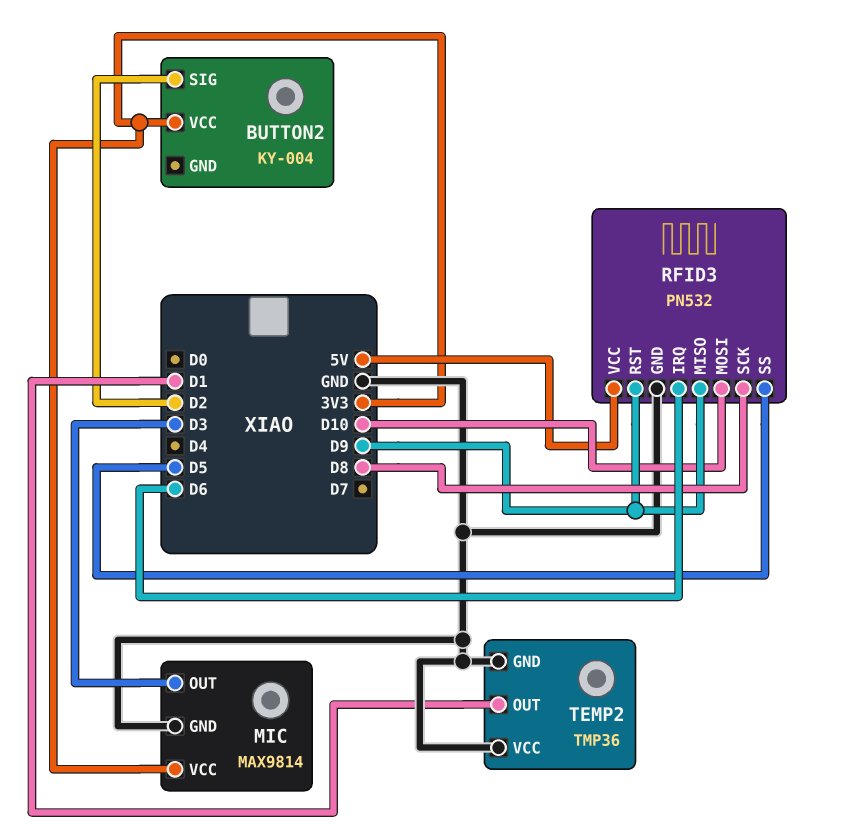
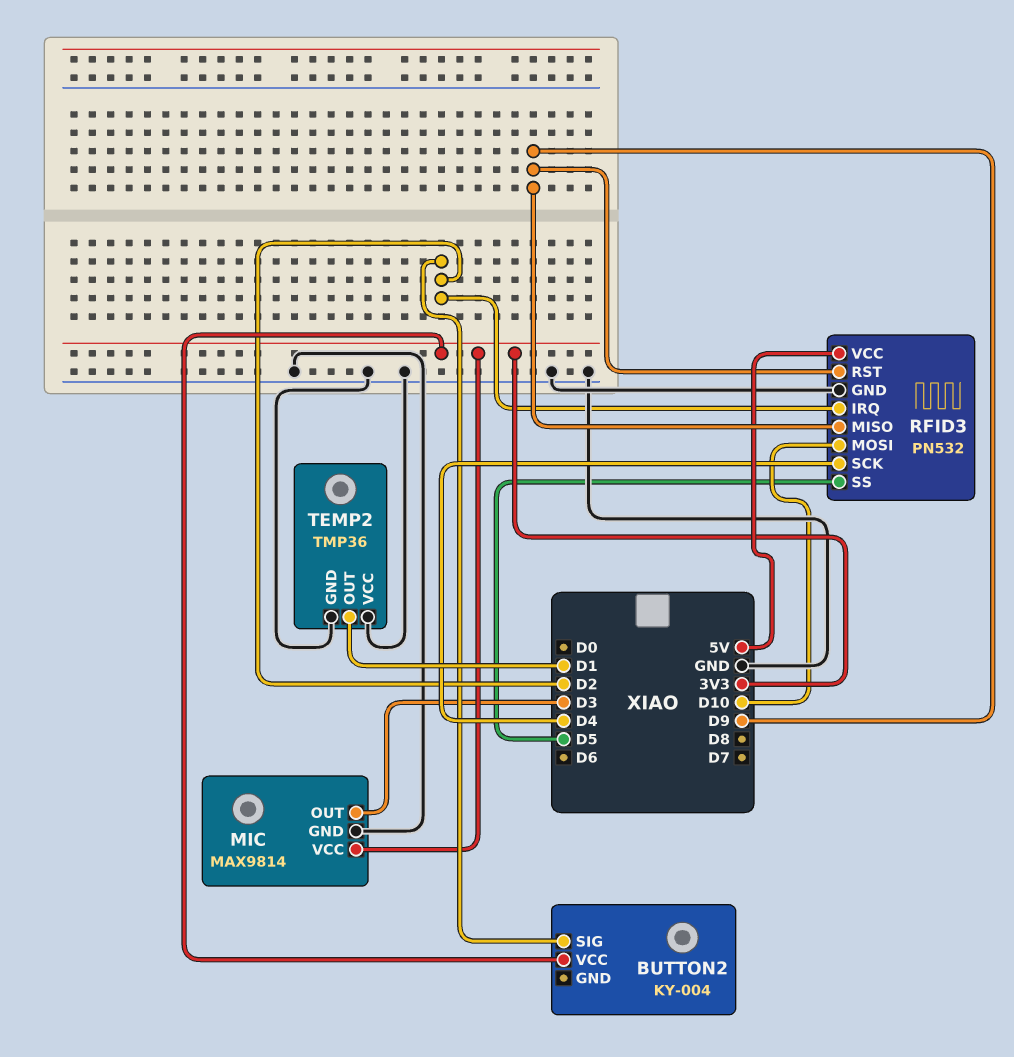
RFID3 pin IRQ: D6 -> D2
RFID3 pin SCK: D8 -> D4

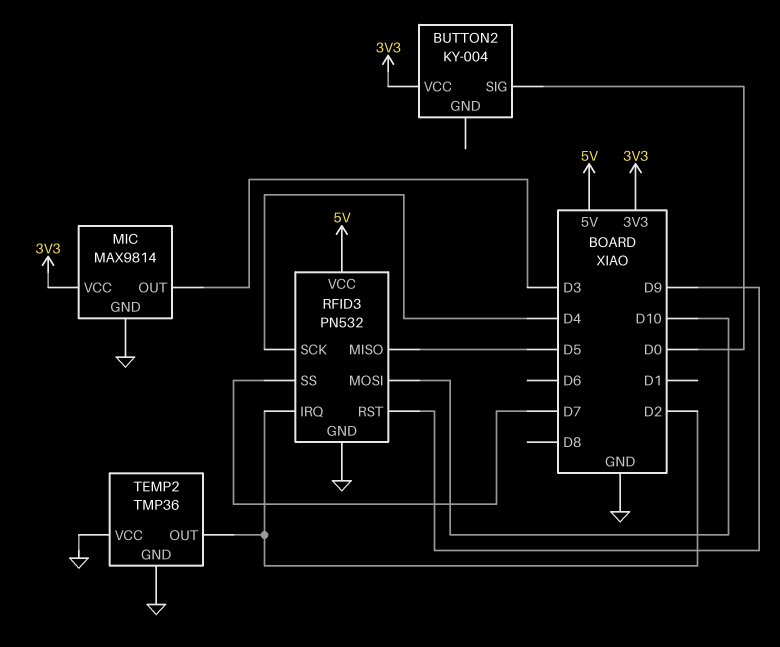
BUTTON2 pin SIG: D2 -> D0
RFID3 pin MISO: D9 -> D5
RFID3 pin SS: D5 -> D7
TEMP2 pin OUT: D1 -> D2

